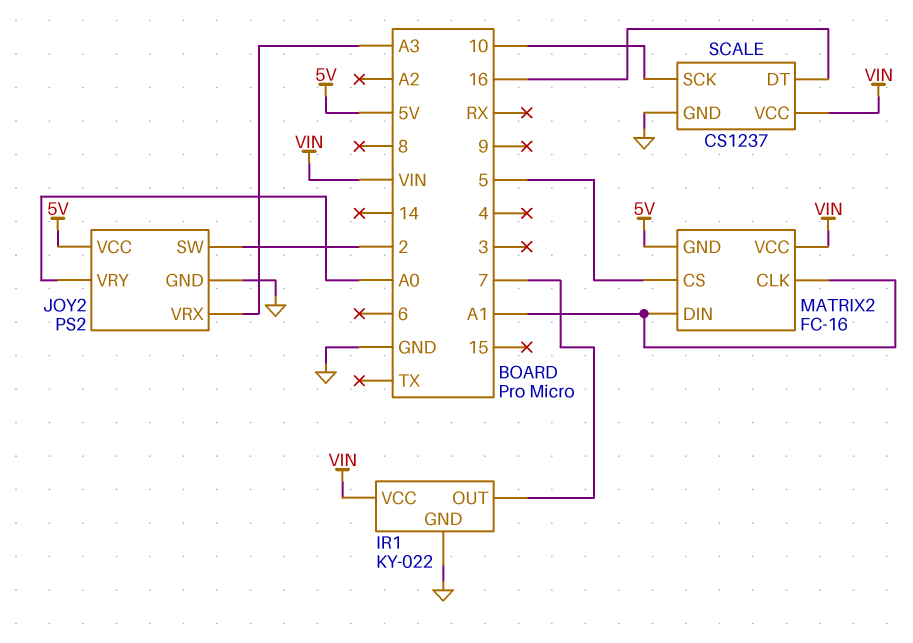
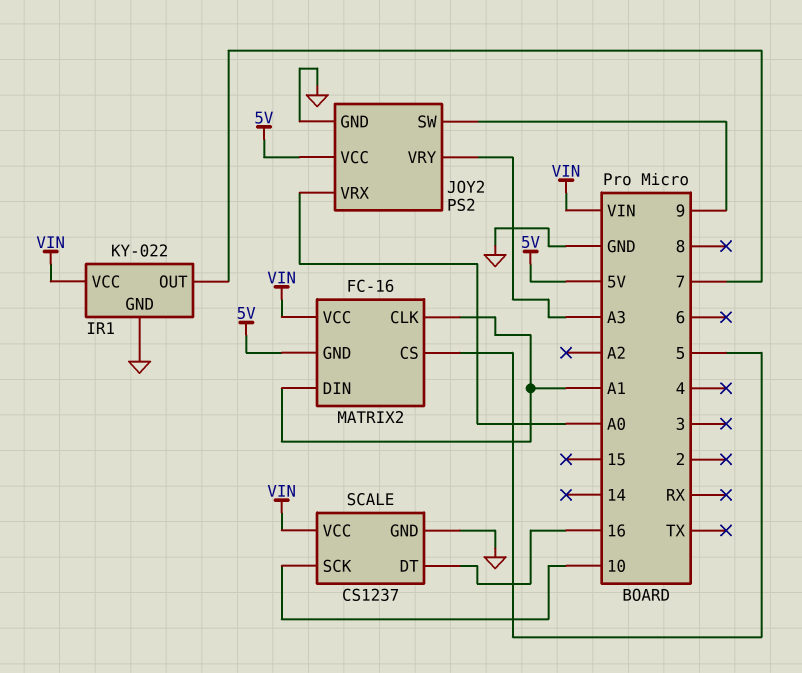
JOY2 pin SW: 2 -> 9
JOY2 pin VRX: A3 -> A0
JOY2 pin VRY: A0 -> A3

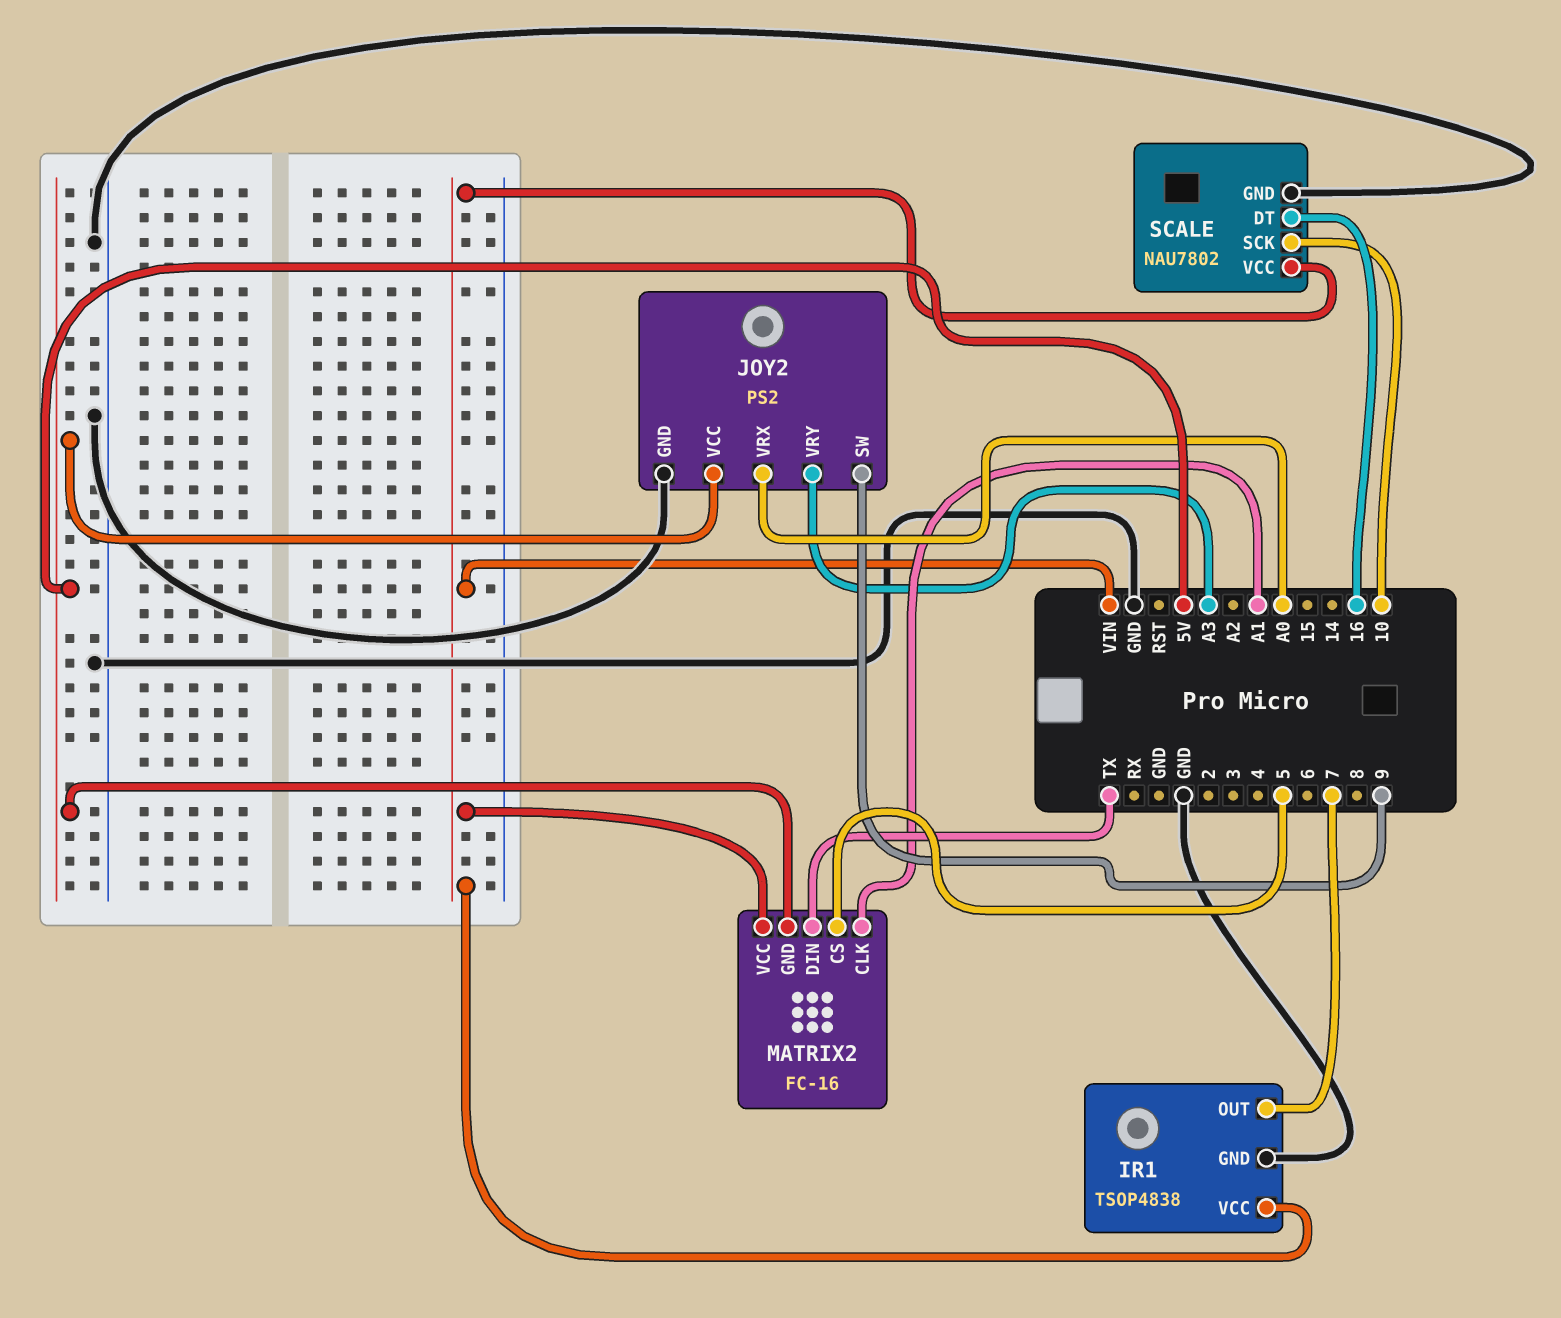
IR1: KY-022 -> TSOP4838
MATRIX2 pin DIN: A1 -> TX
SCALE: CS1237 -> NAU7802

